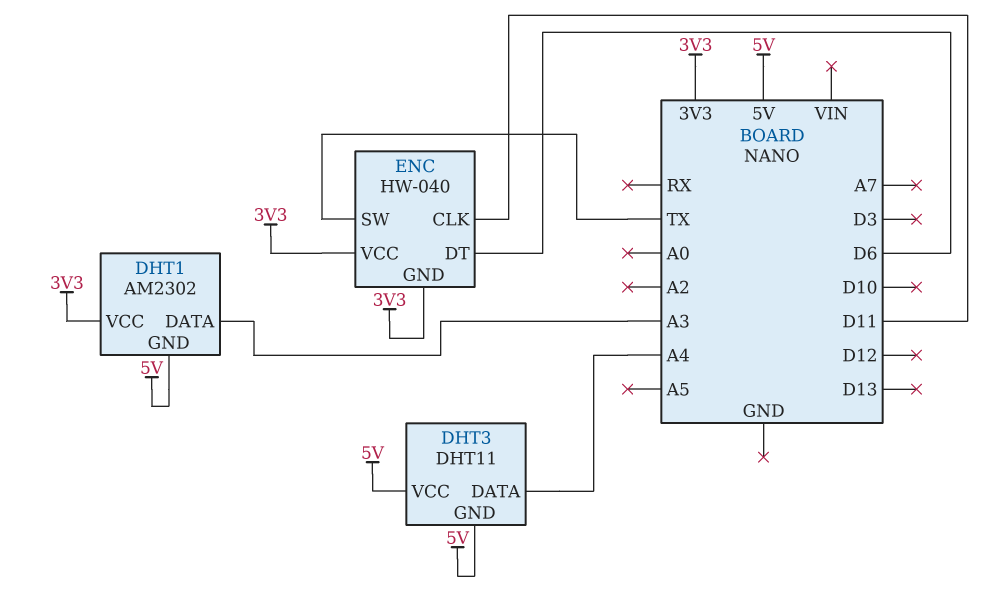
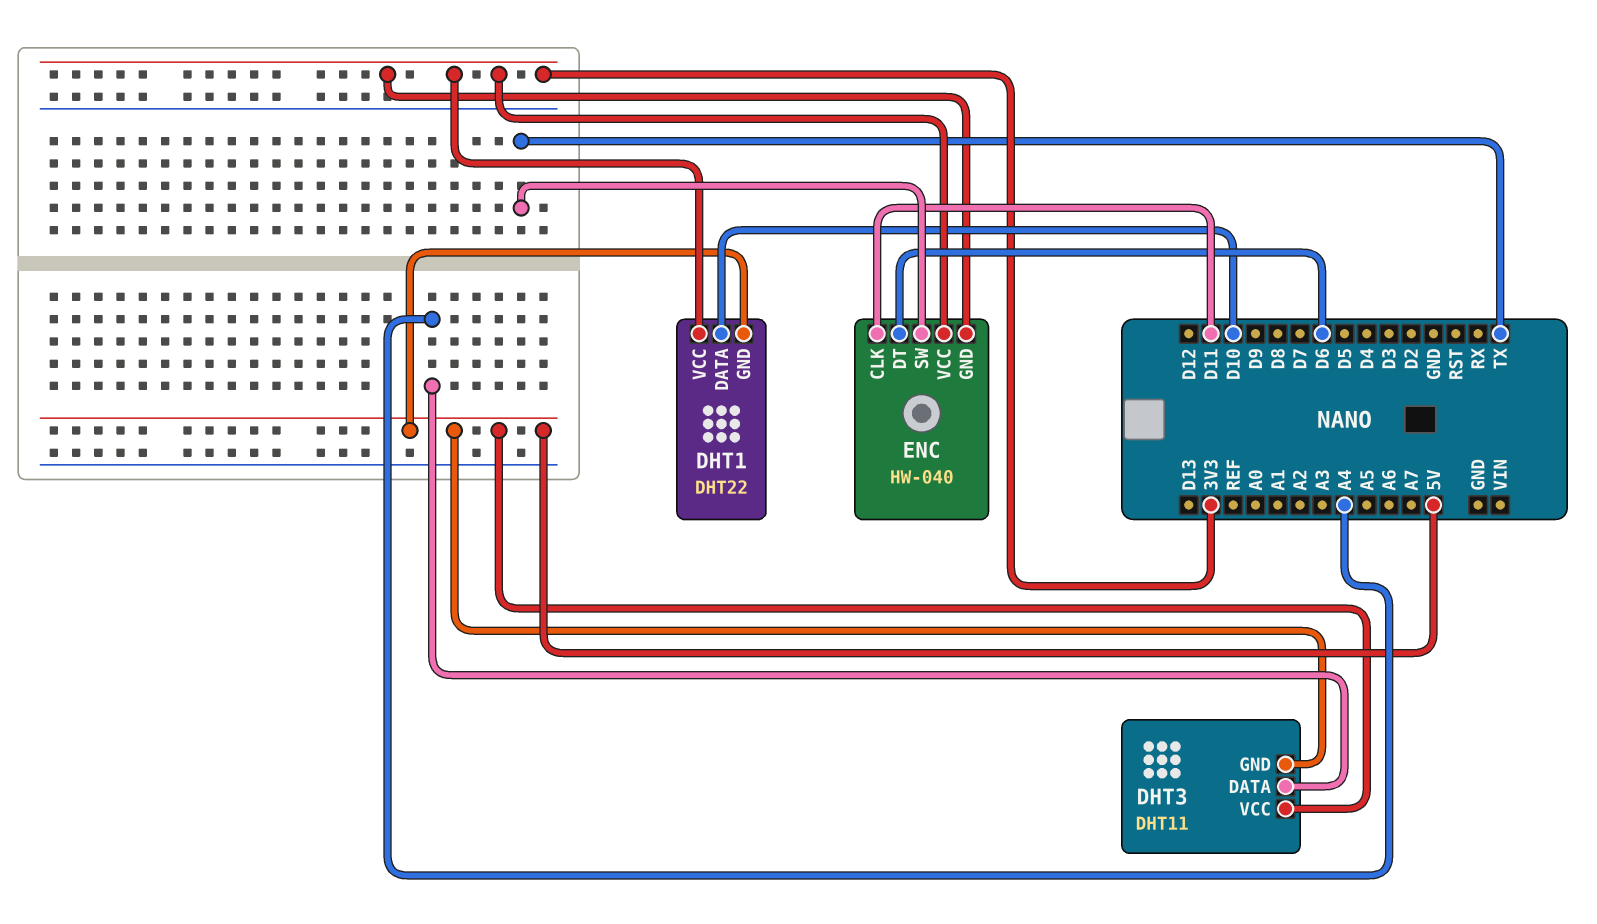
DHT1: AM2302 -> DHT22
DHT1 pin DATA: A3 -> D10

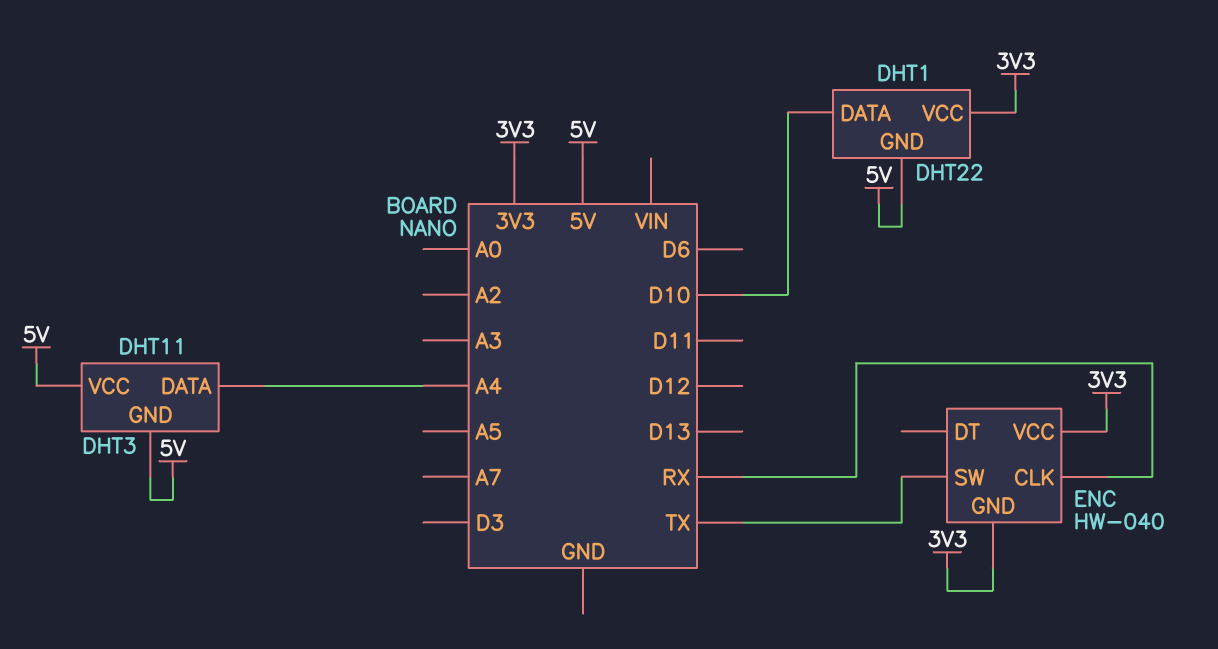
ENC pin CLK: D11 -> RX
ENC pin DT: D6 -> none

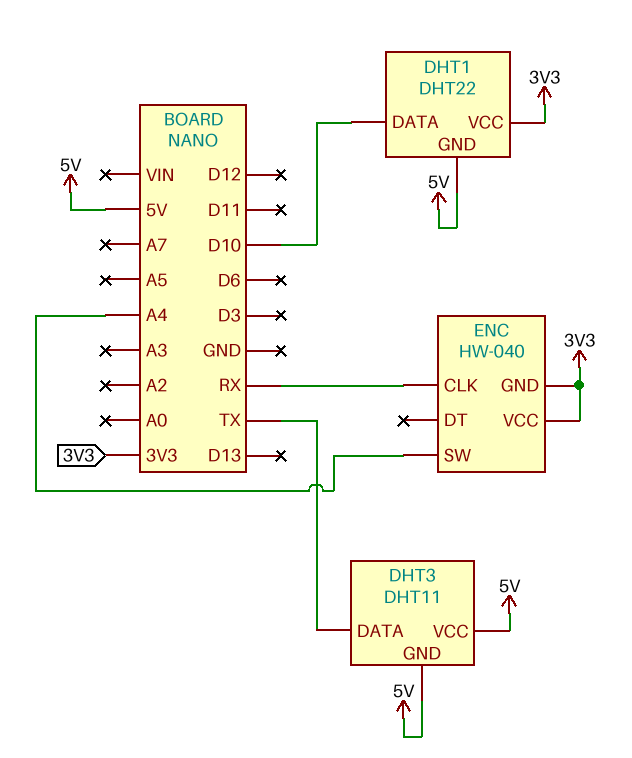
DHT3 pin DATA: A4 -> TX
ENC pin SW: TX -> A4

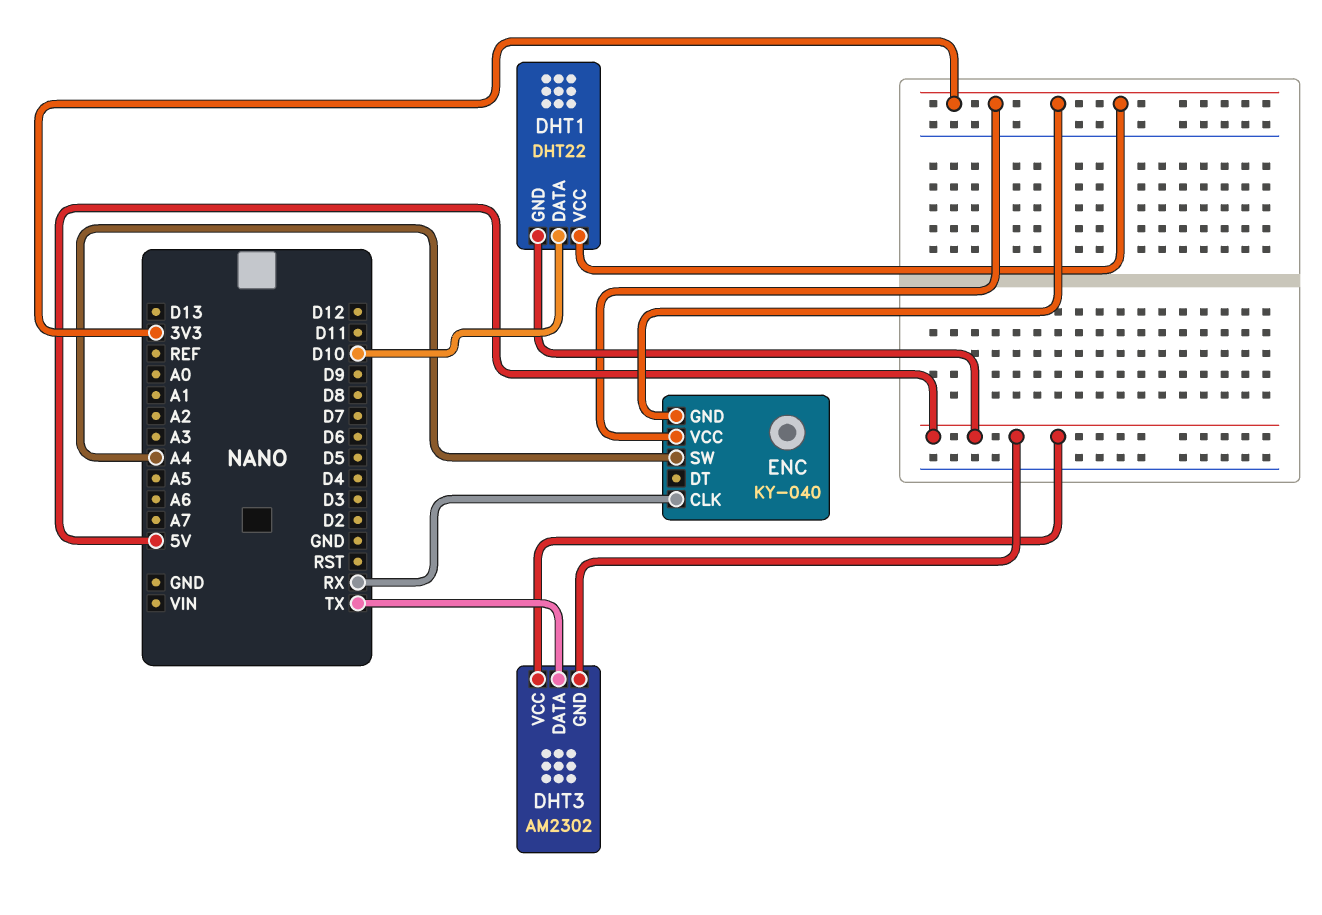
DHT3: DHT11 -> AM2302
ENC: HW-040 -> KY-040

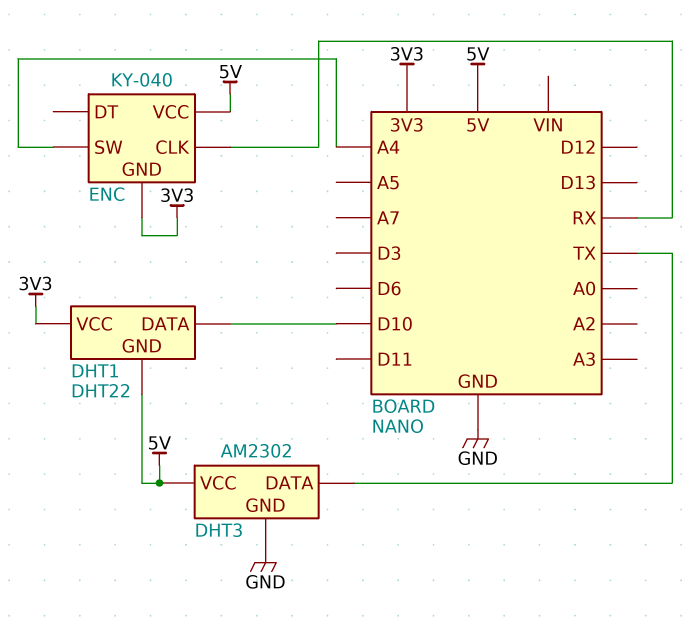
DHT3 pin GND: 5V -> GND
ENC pin VCC: 3V3 -> 5V

